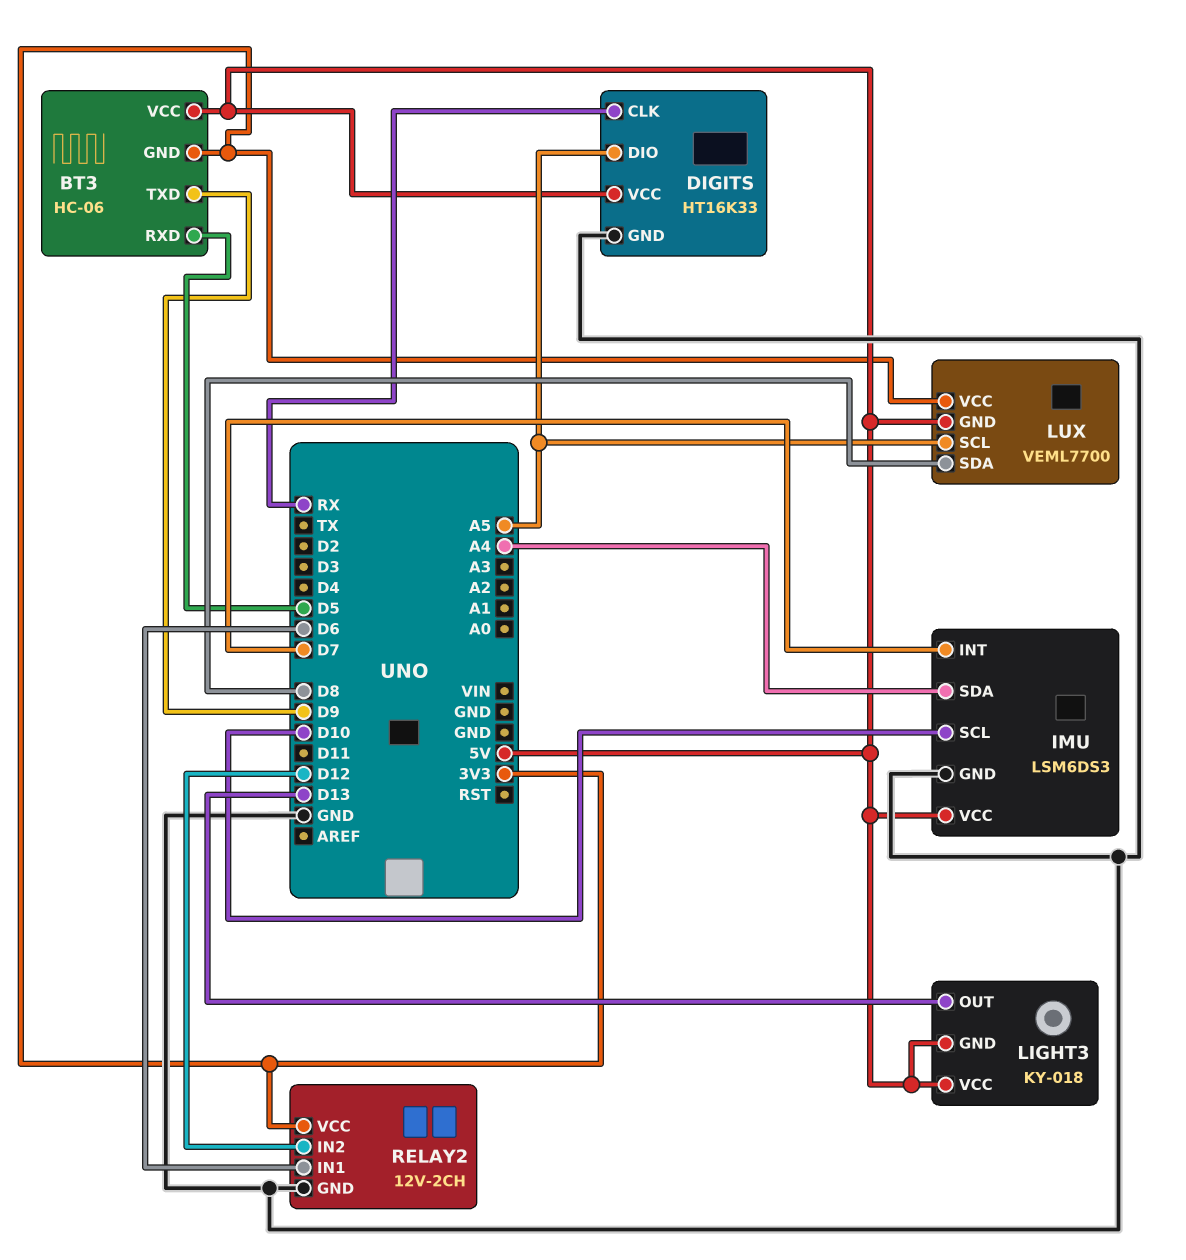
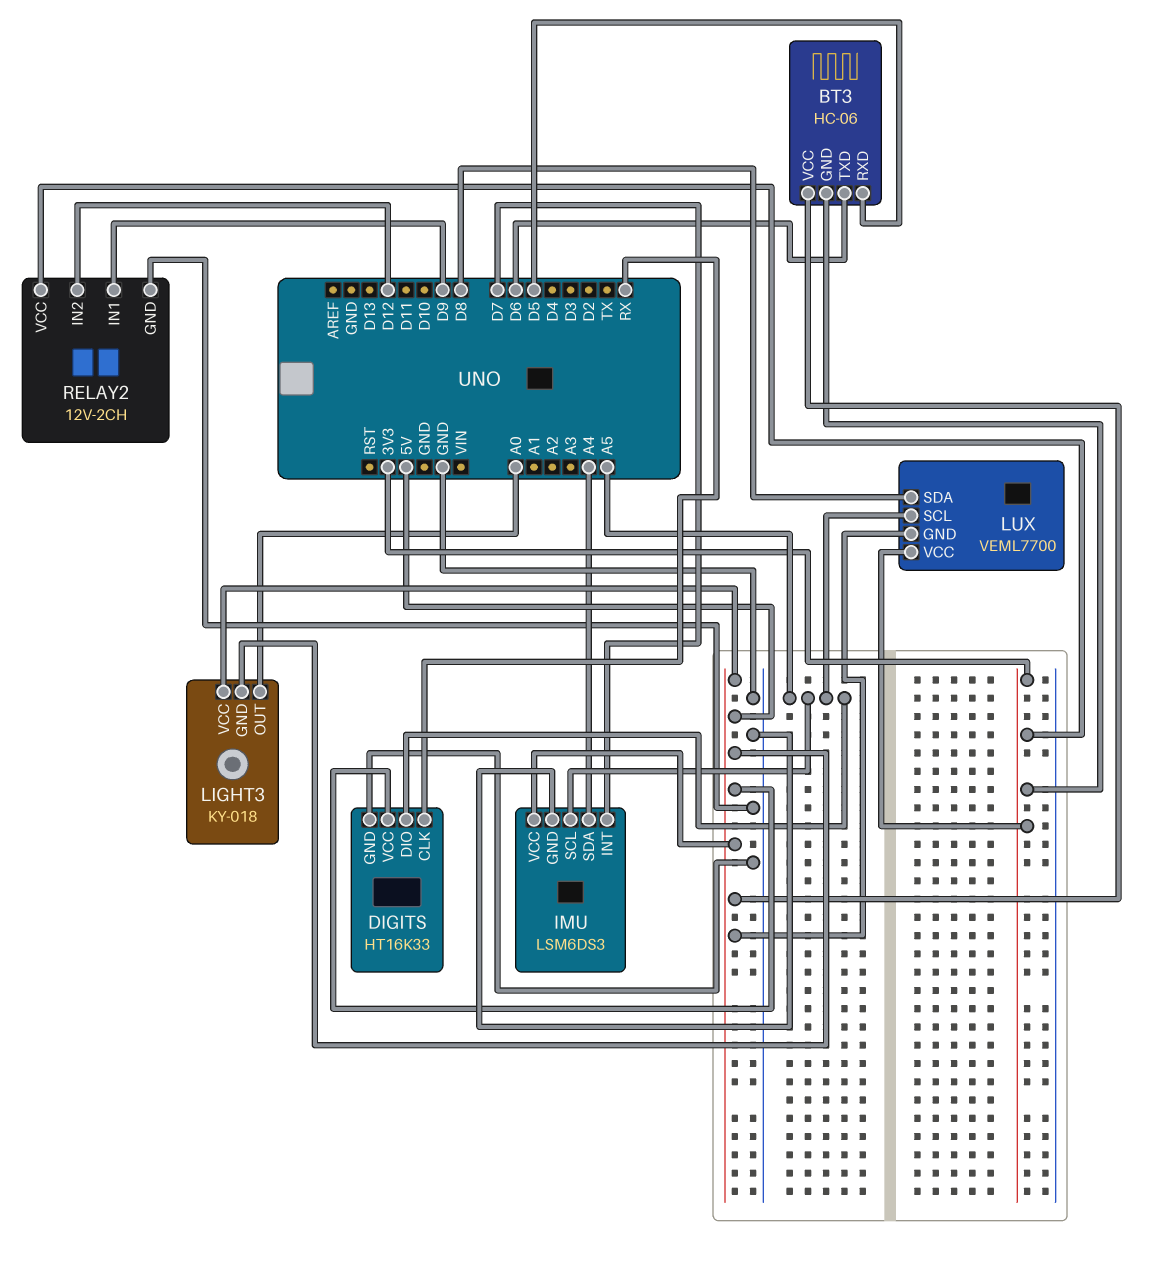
BT3 pin TXD: D9 -> D6
IMU pin SCL: D10 -> A5
LIGHT3 pin OUT: D13 -> A0
RELAY2 pin IN1: D6 -> D9

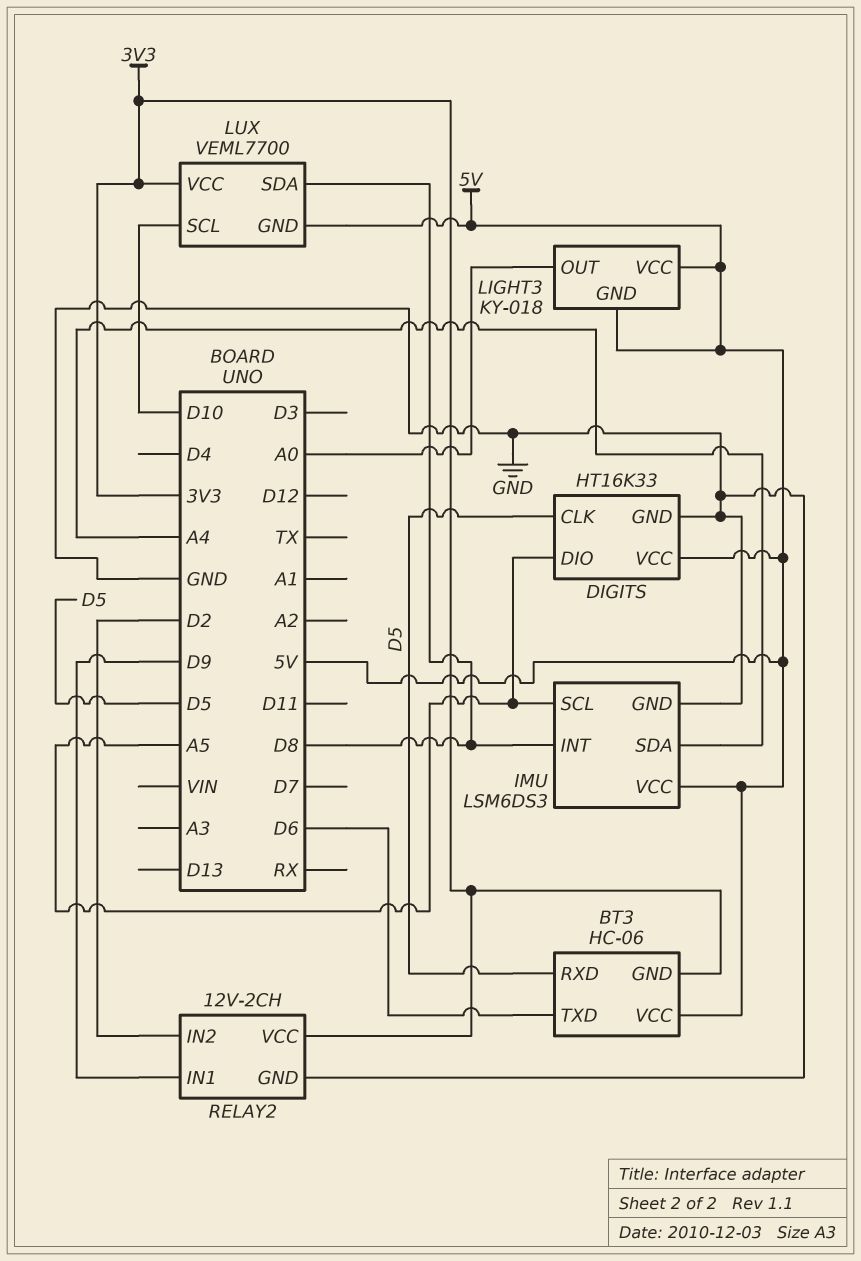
DIGITS pin CLK: RX -> D5
IMU pin INT: D7 -> D8
LUX pin SCL: A5 -> D10
RELAY2 pin IN2: D12 -> D2

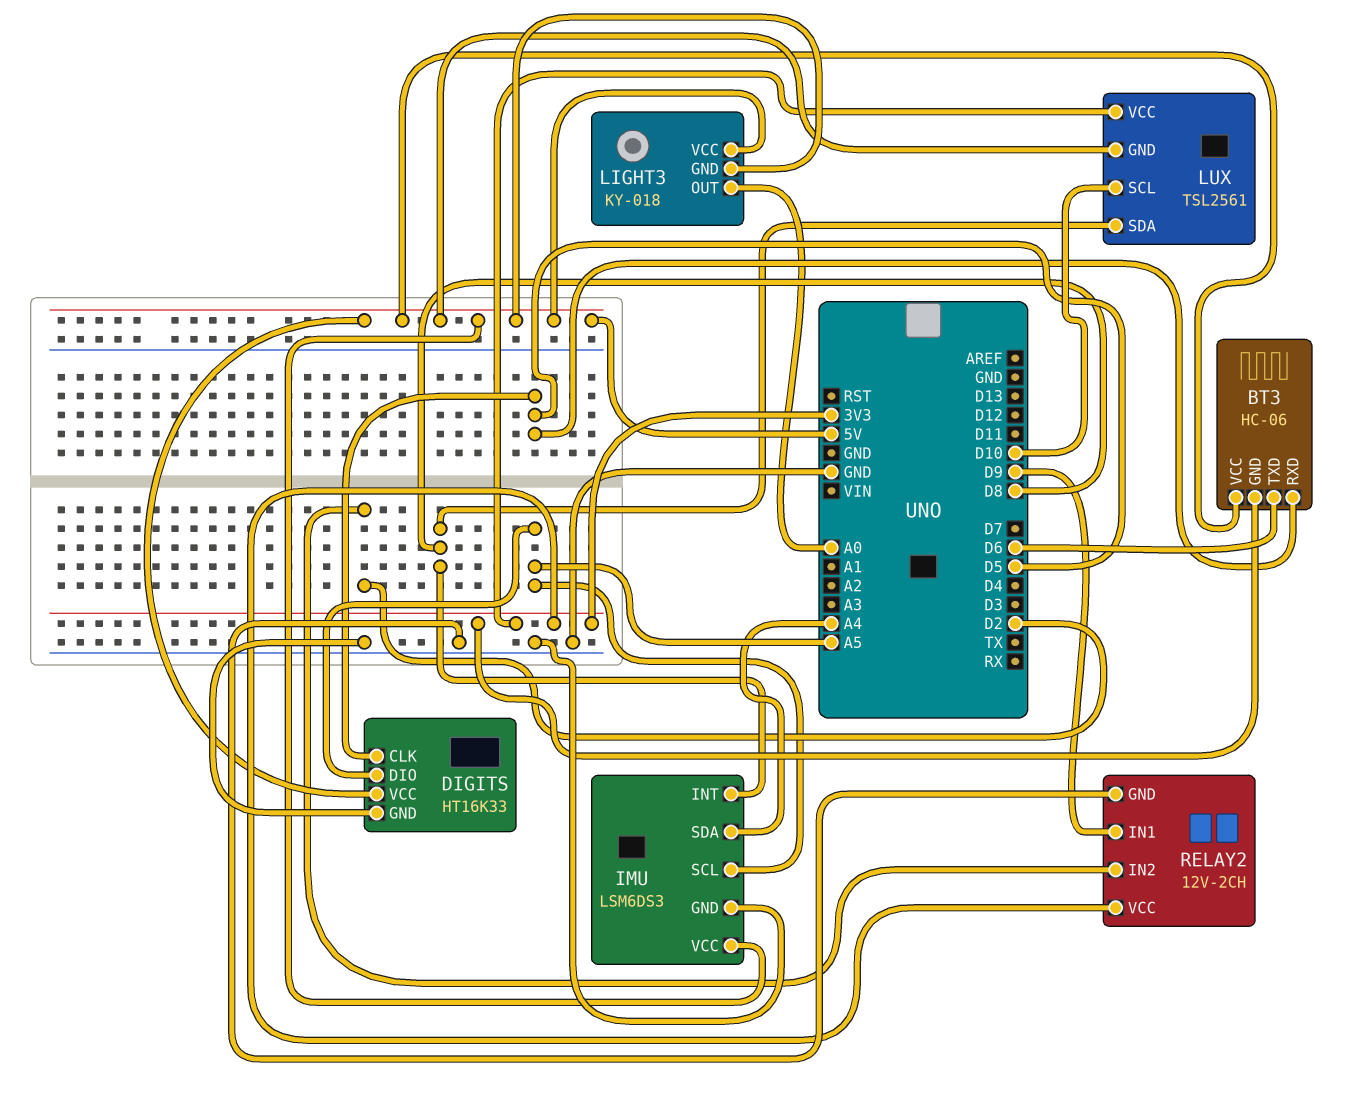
LUX: VEML7700 -> TSL2561

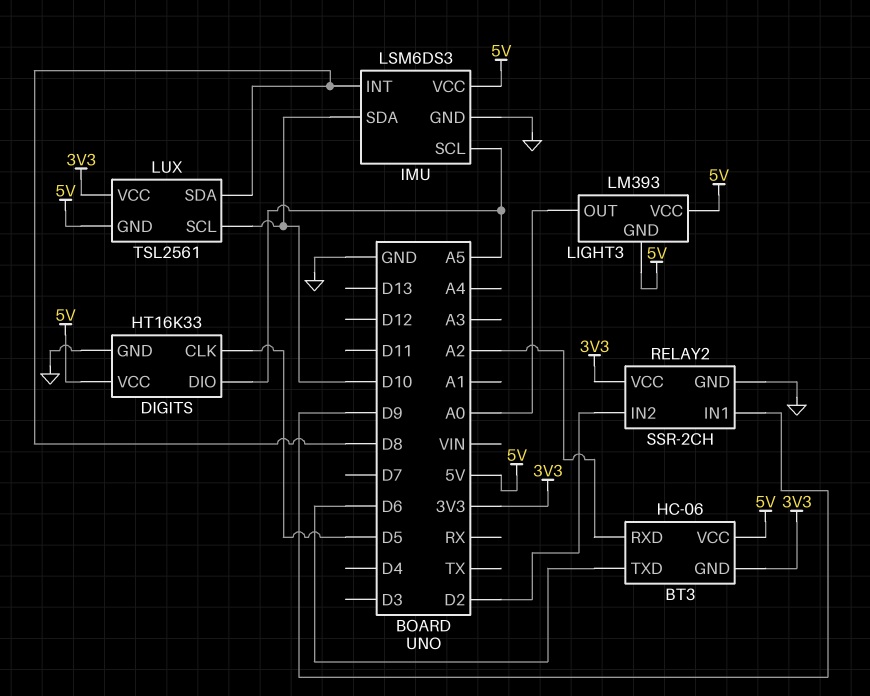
BT3 pin RXD: D5 -> A2
IMU pin SDA: A4 -> D10
LIGHT3: KY-018 -> LM393
RELAY2: 12V-2CH -> SSR-2CH

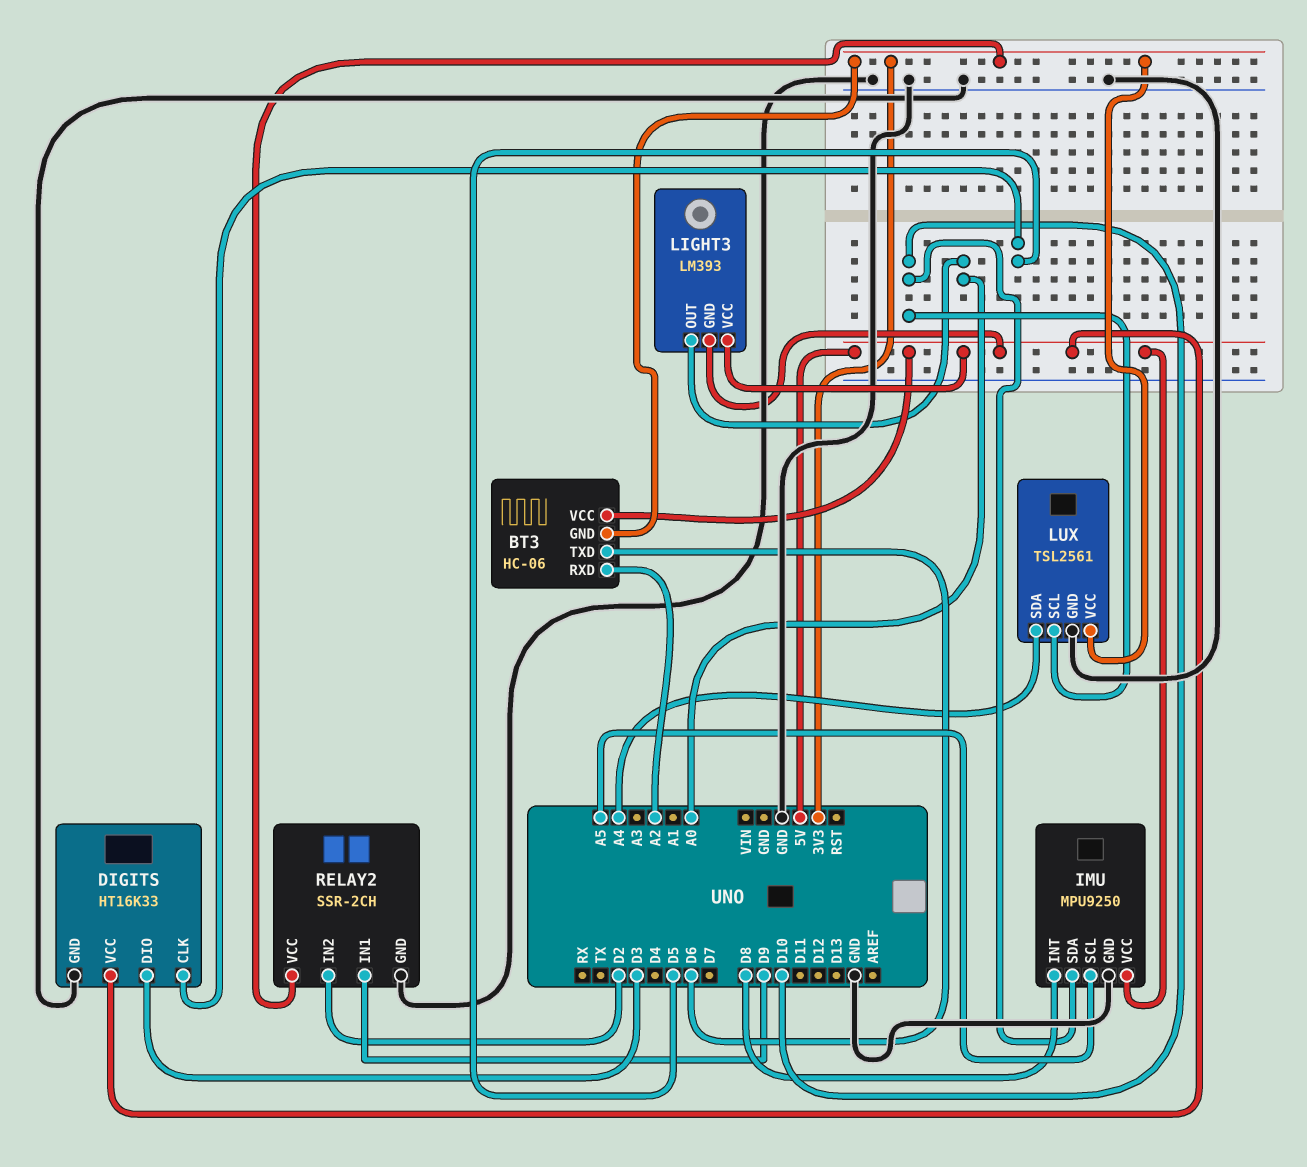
DIGITS pin DIO: A5 -> D3
IMU: LSM6DS3 -> MPU9250
LUX pin GND: 5V -> GND
LUX pin SDA: D8 -> A4

